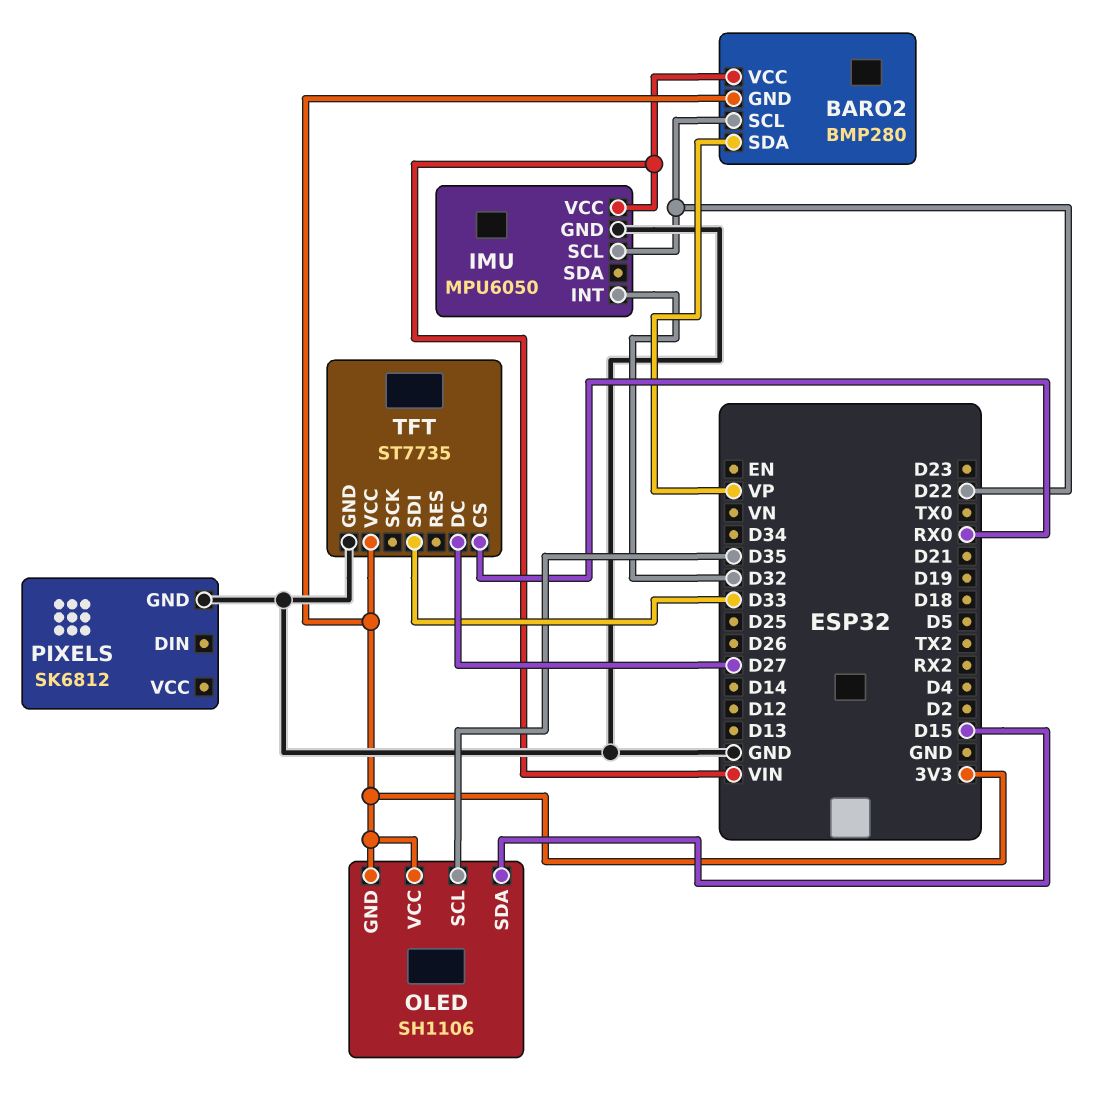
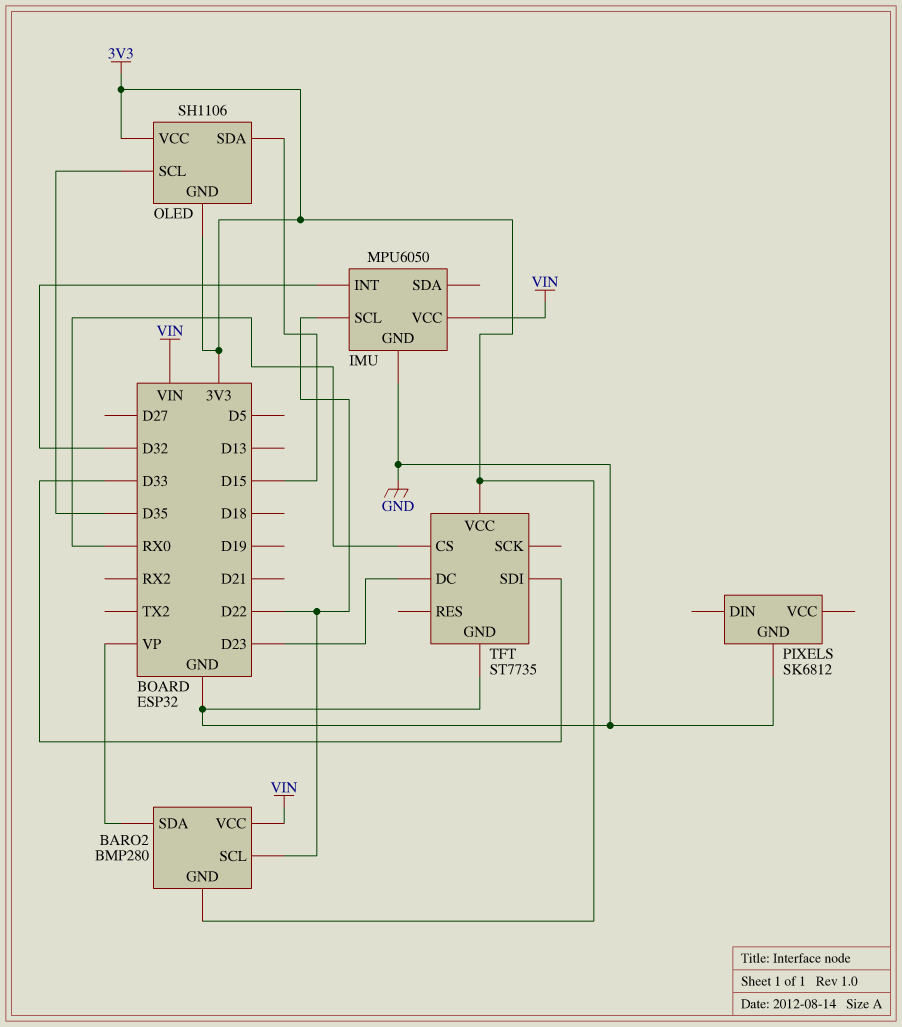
TFT pin DC: D27 -> D23

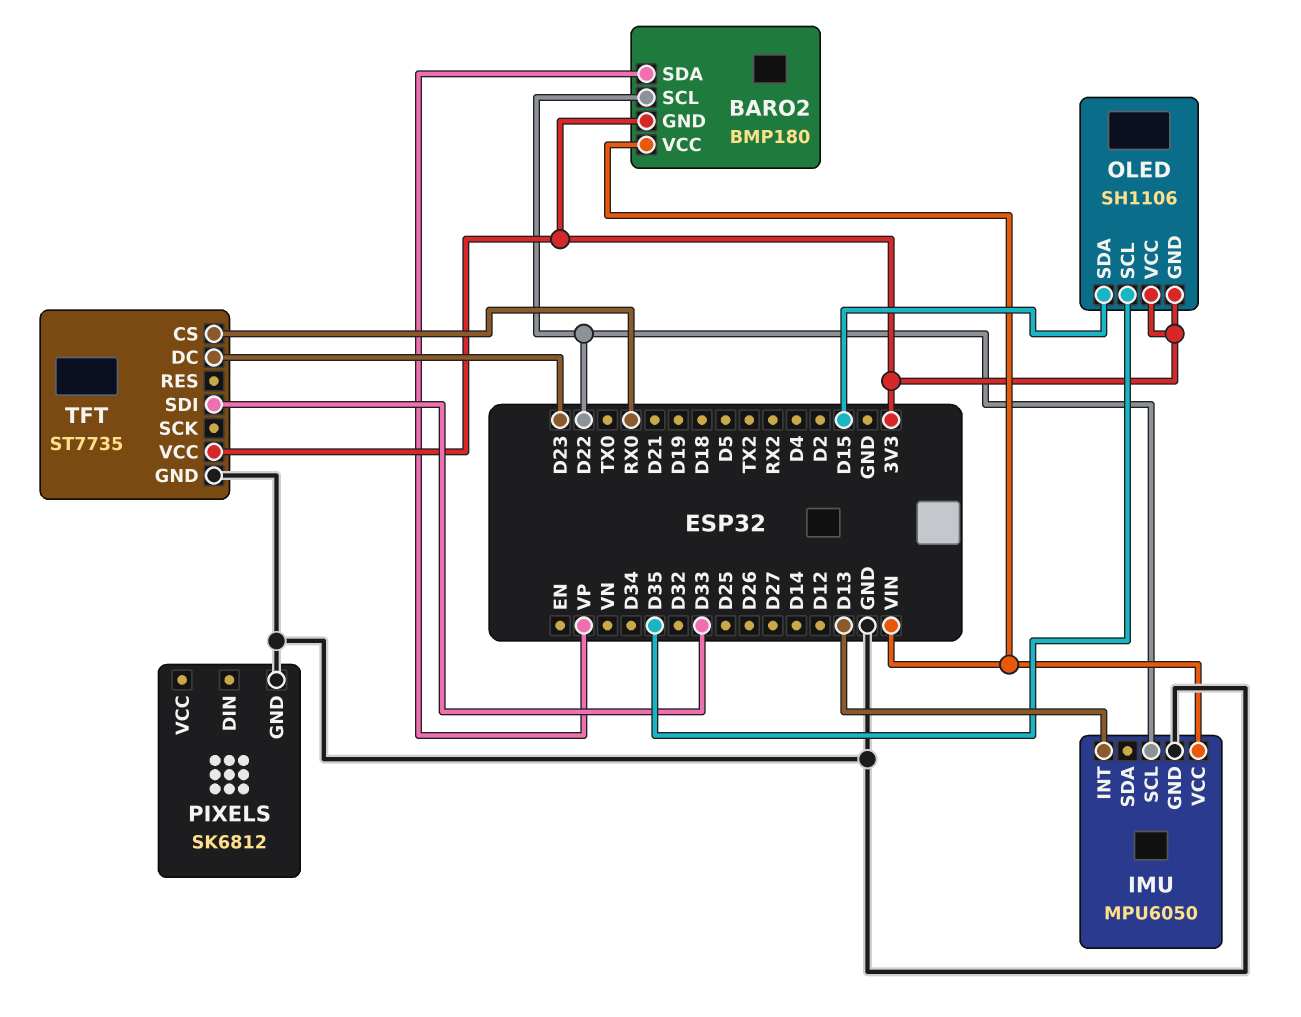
BARO2: BMP280 -> BMP180
IMU pin INT: D32 -> D13

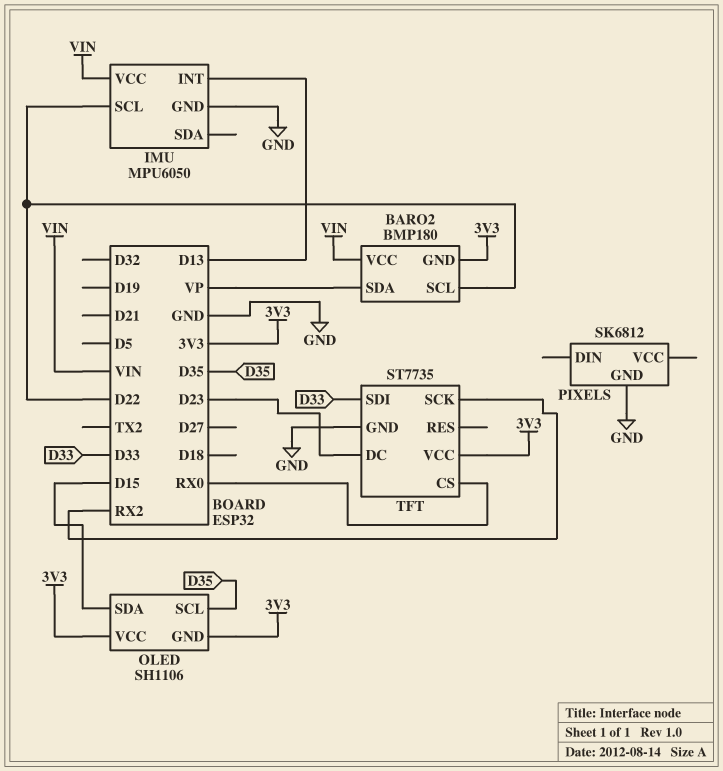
TFT pin SCK: none -> RX2

